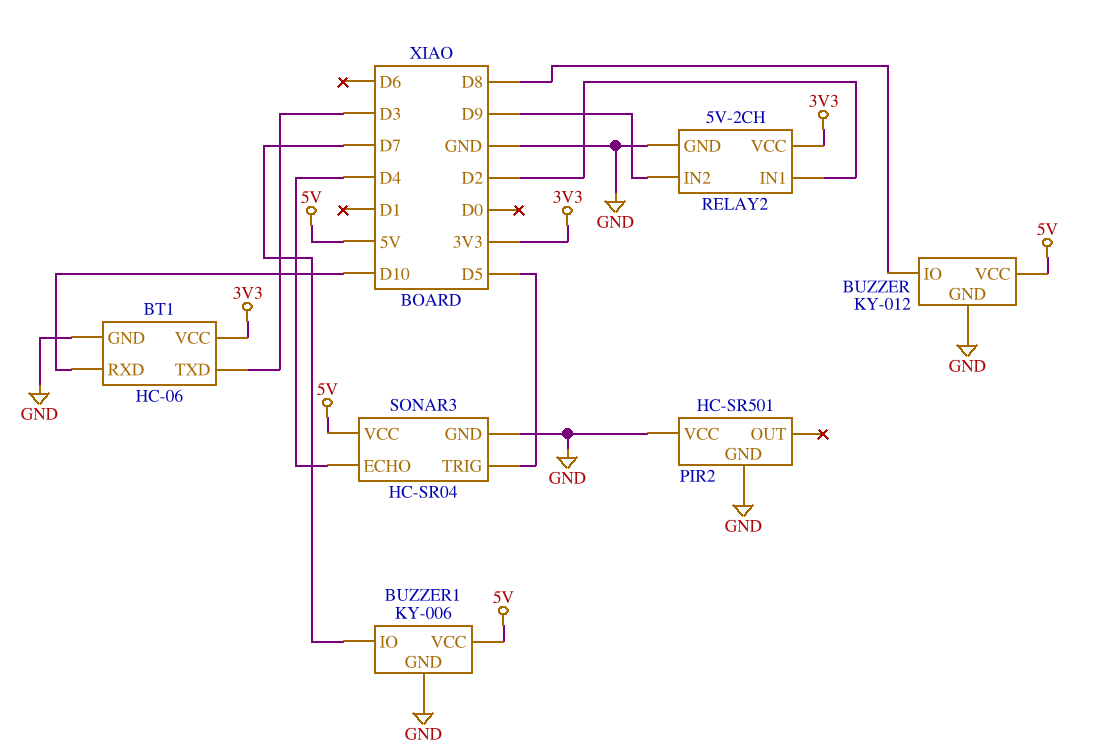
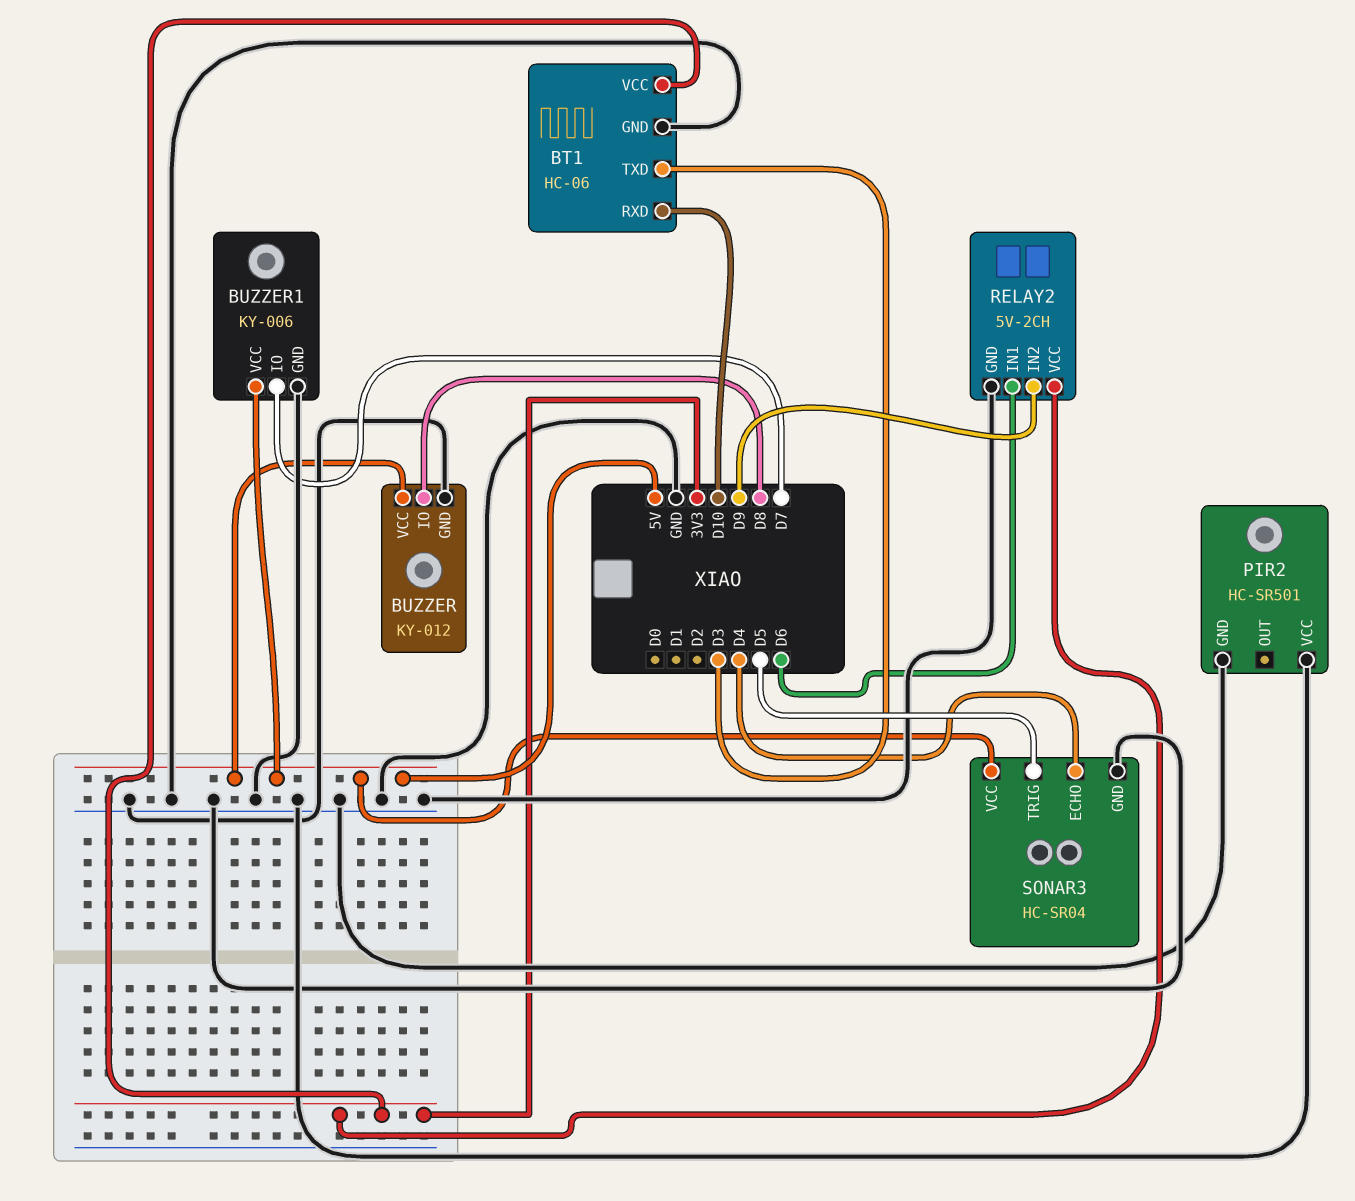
RELAY2 pin IN1: D2 -> D6

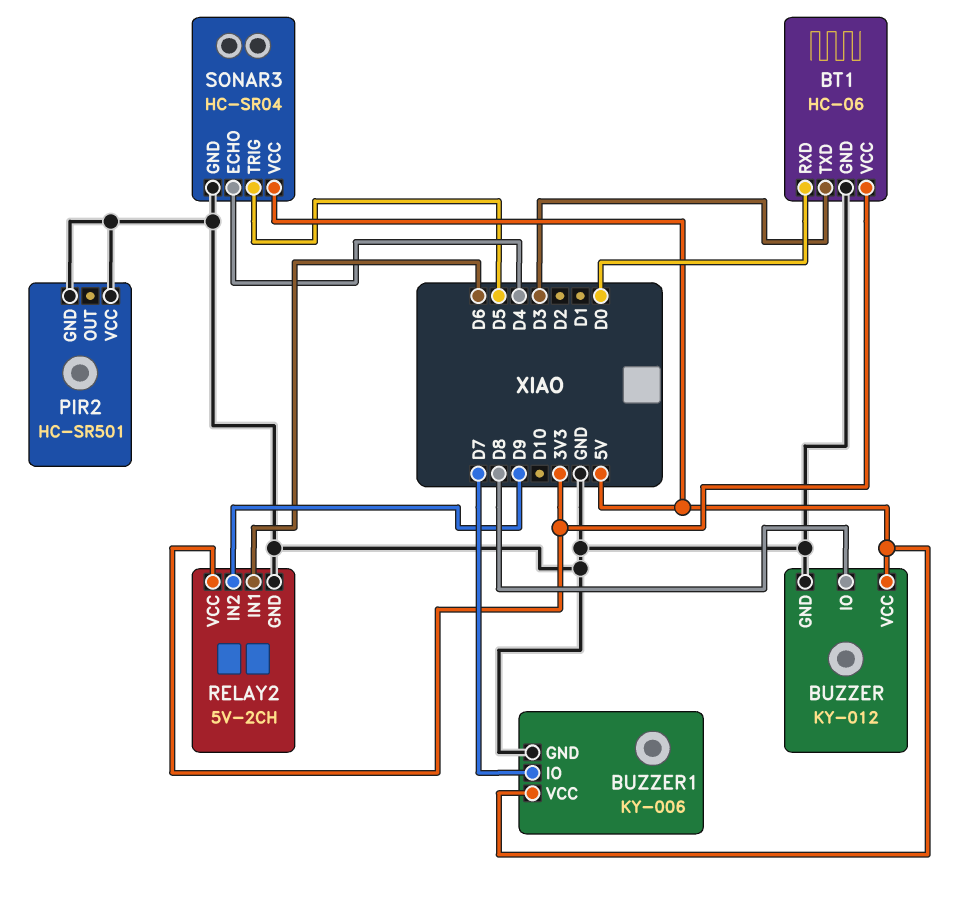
BT1 pin RXD: D10 -> D0

